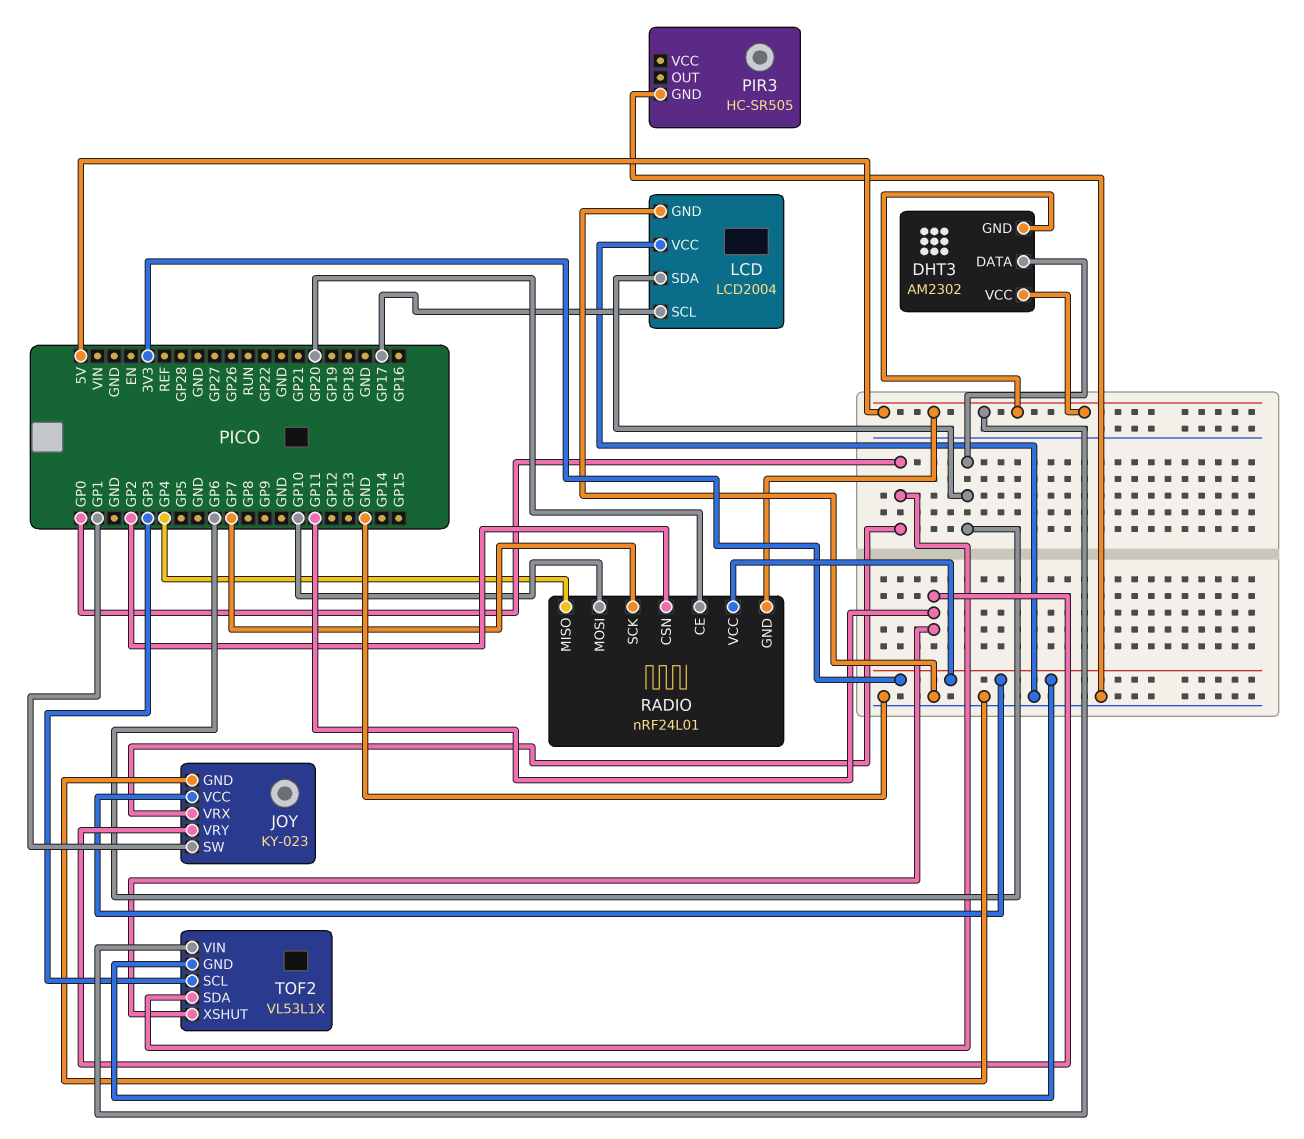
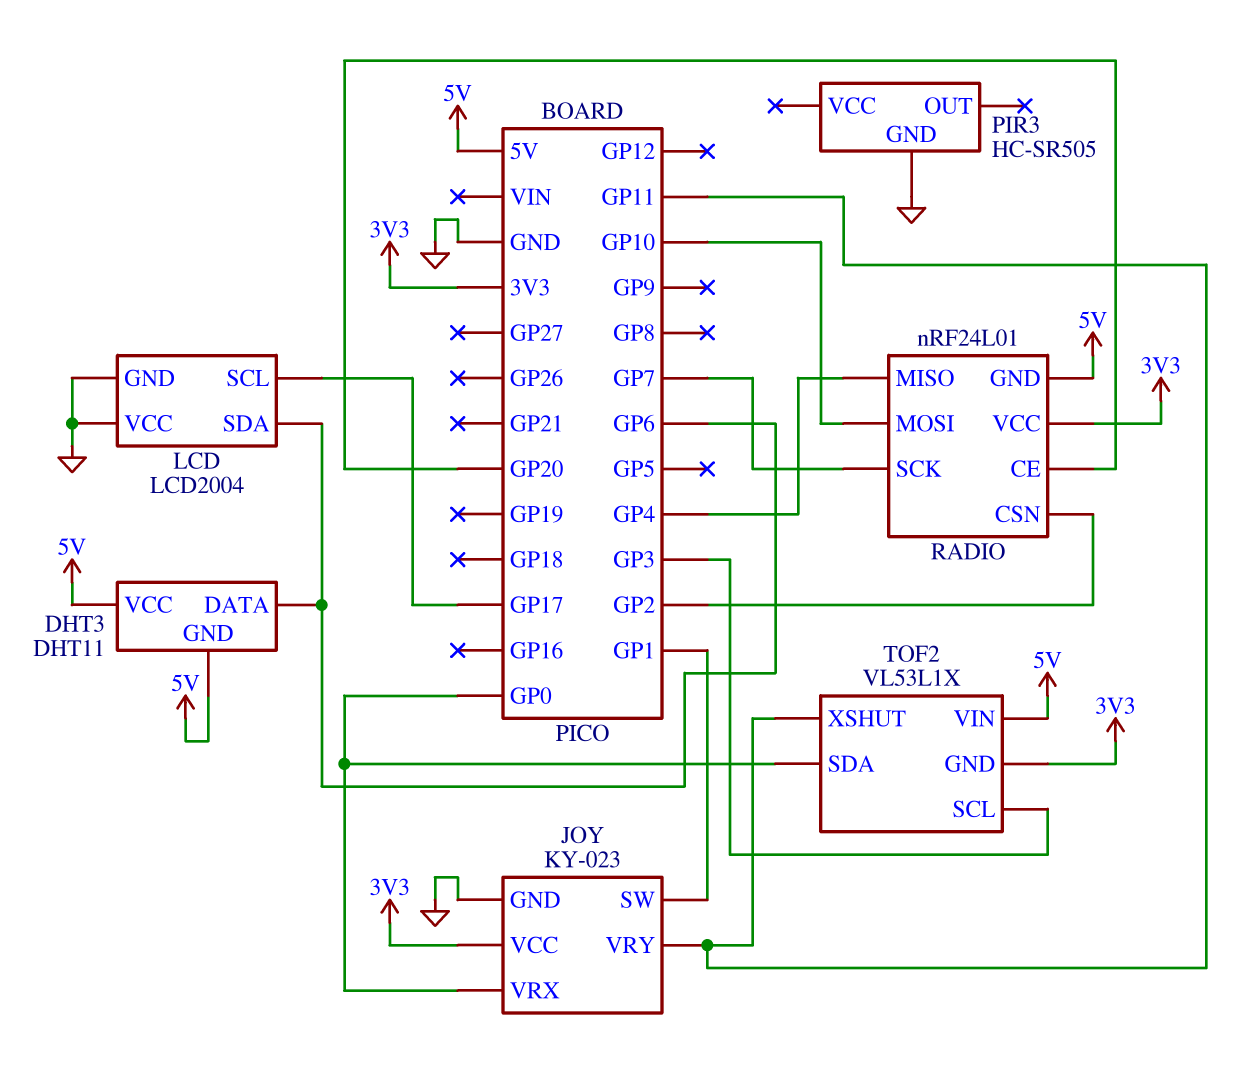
DHT3: AM2302 -> DHT11

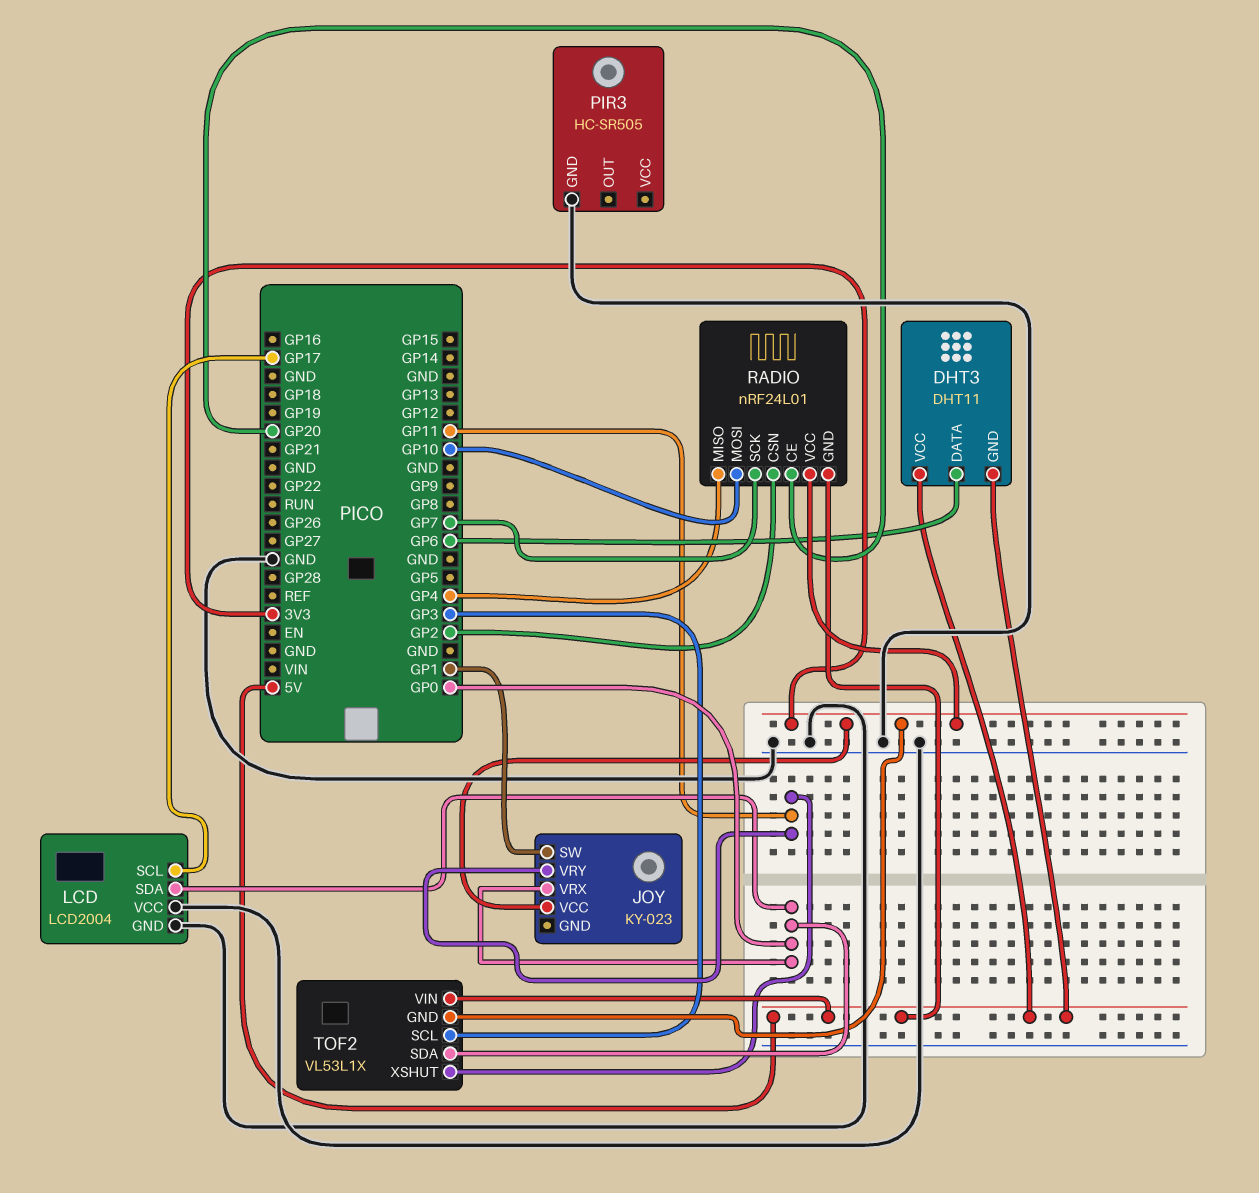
JOY pin GND: GND -> none
LCD pin SDA: GP6 -> GP0

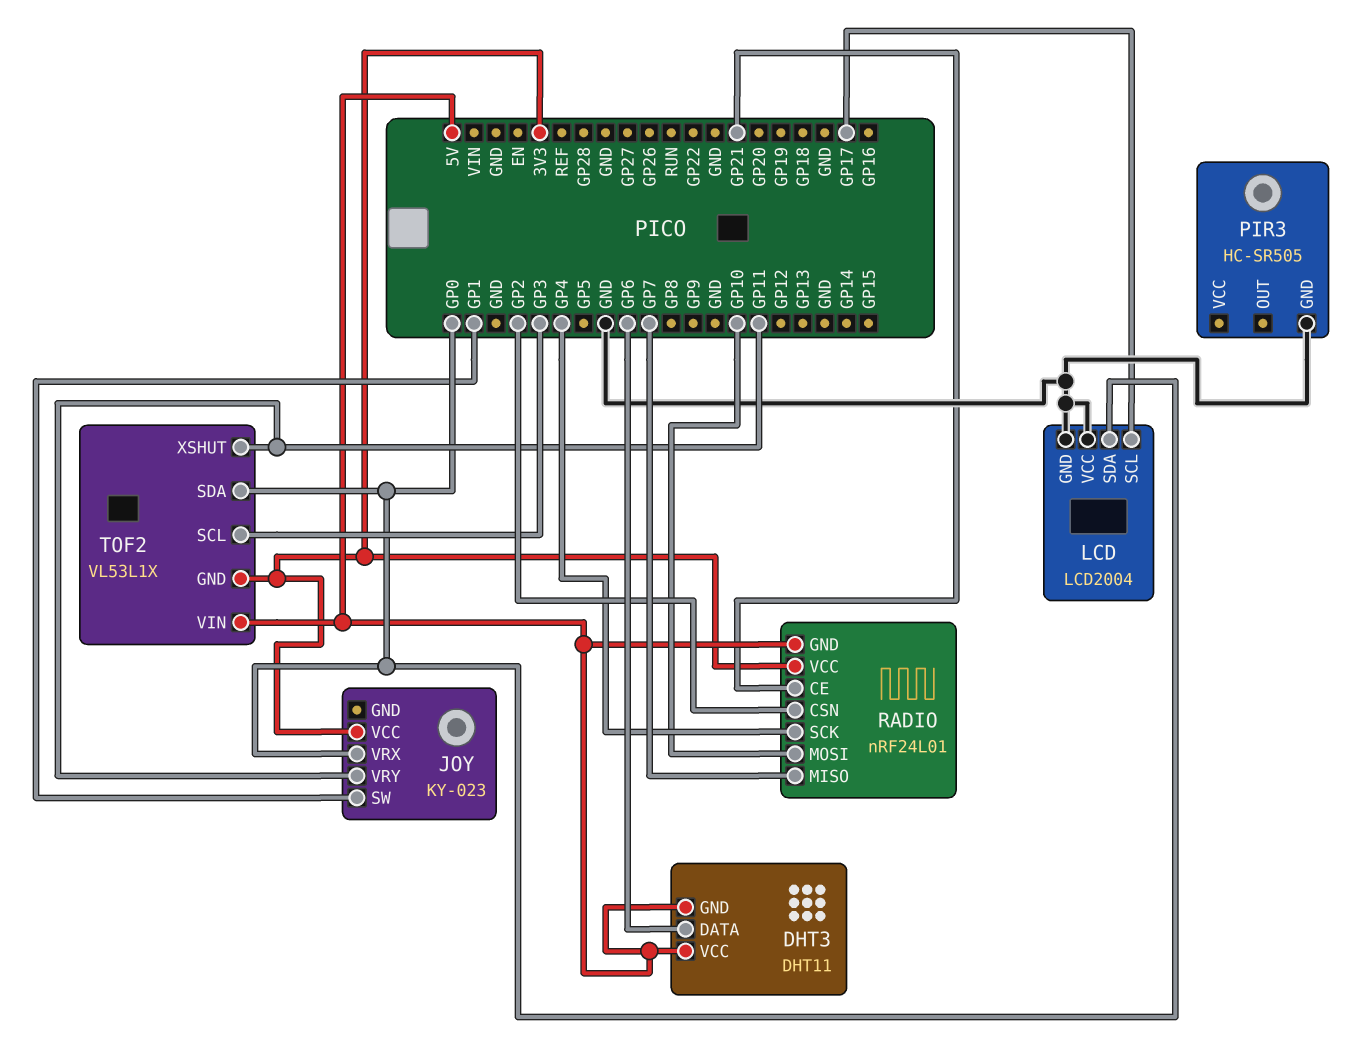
RADIO pin CE: GP20 -> GP21
RADIO pin MISO: GP4 -> GP7
RADIO pin SCK: GP7 -> GP4

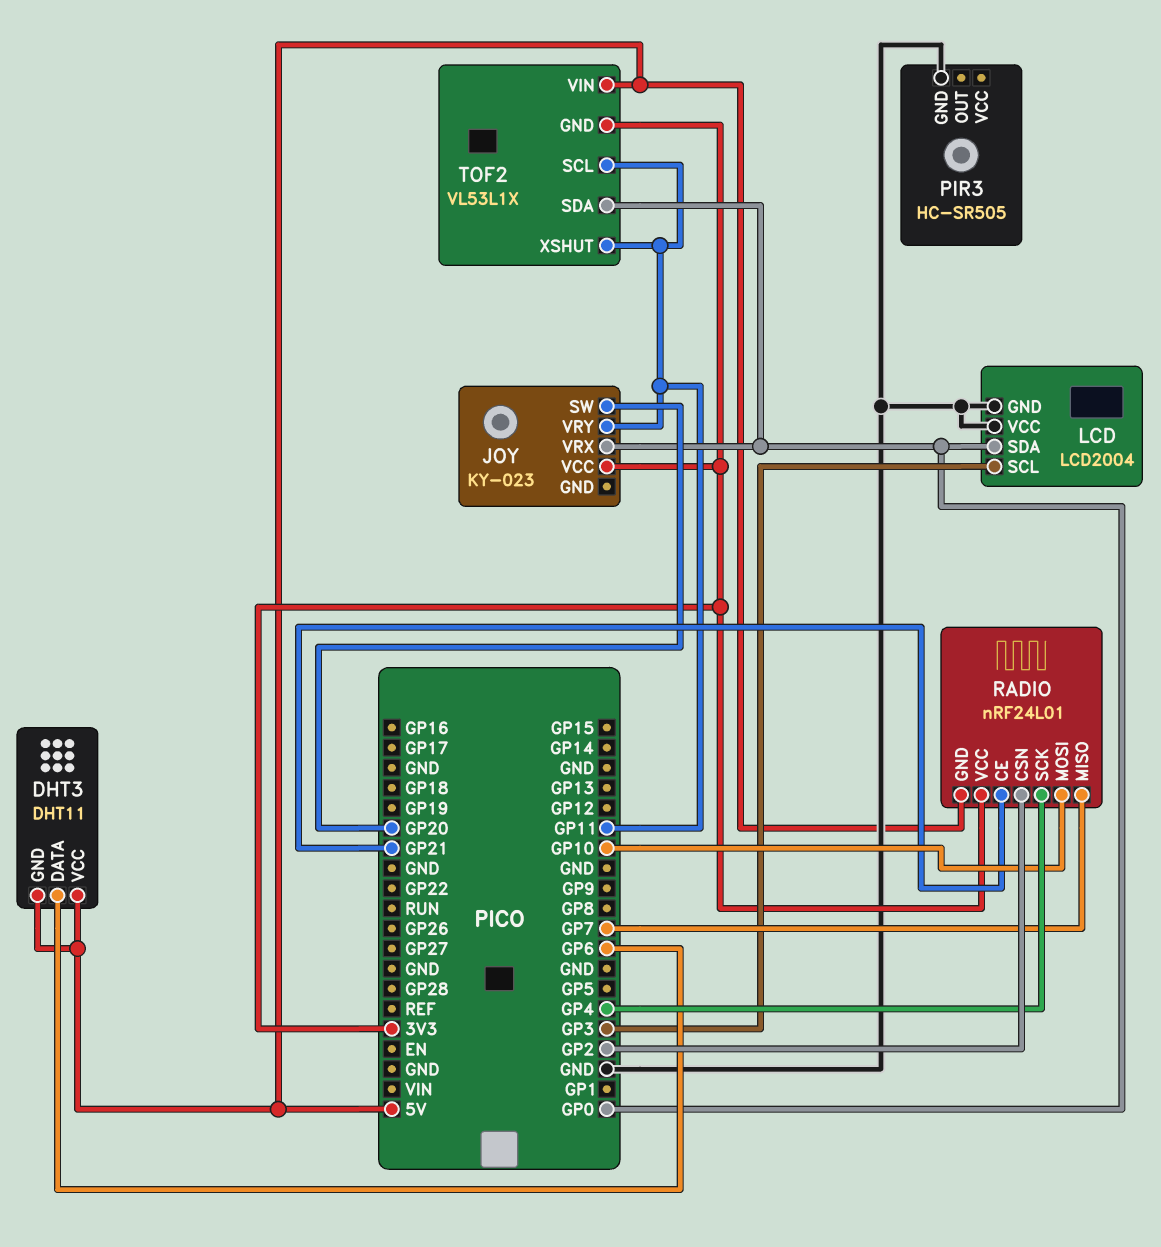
JOY pin SW: GP1 -> GP20
LCD pin SCL: GP17 -> GP3
TOF2 pin SCL: GP3 -> GP11

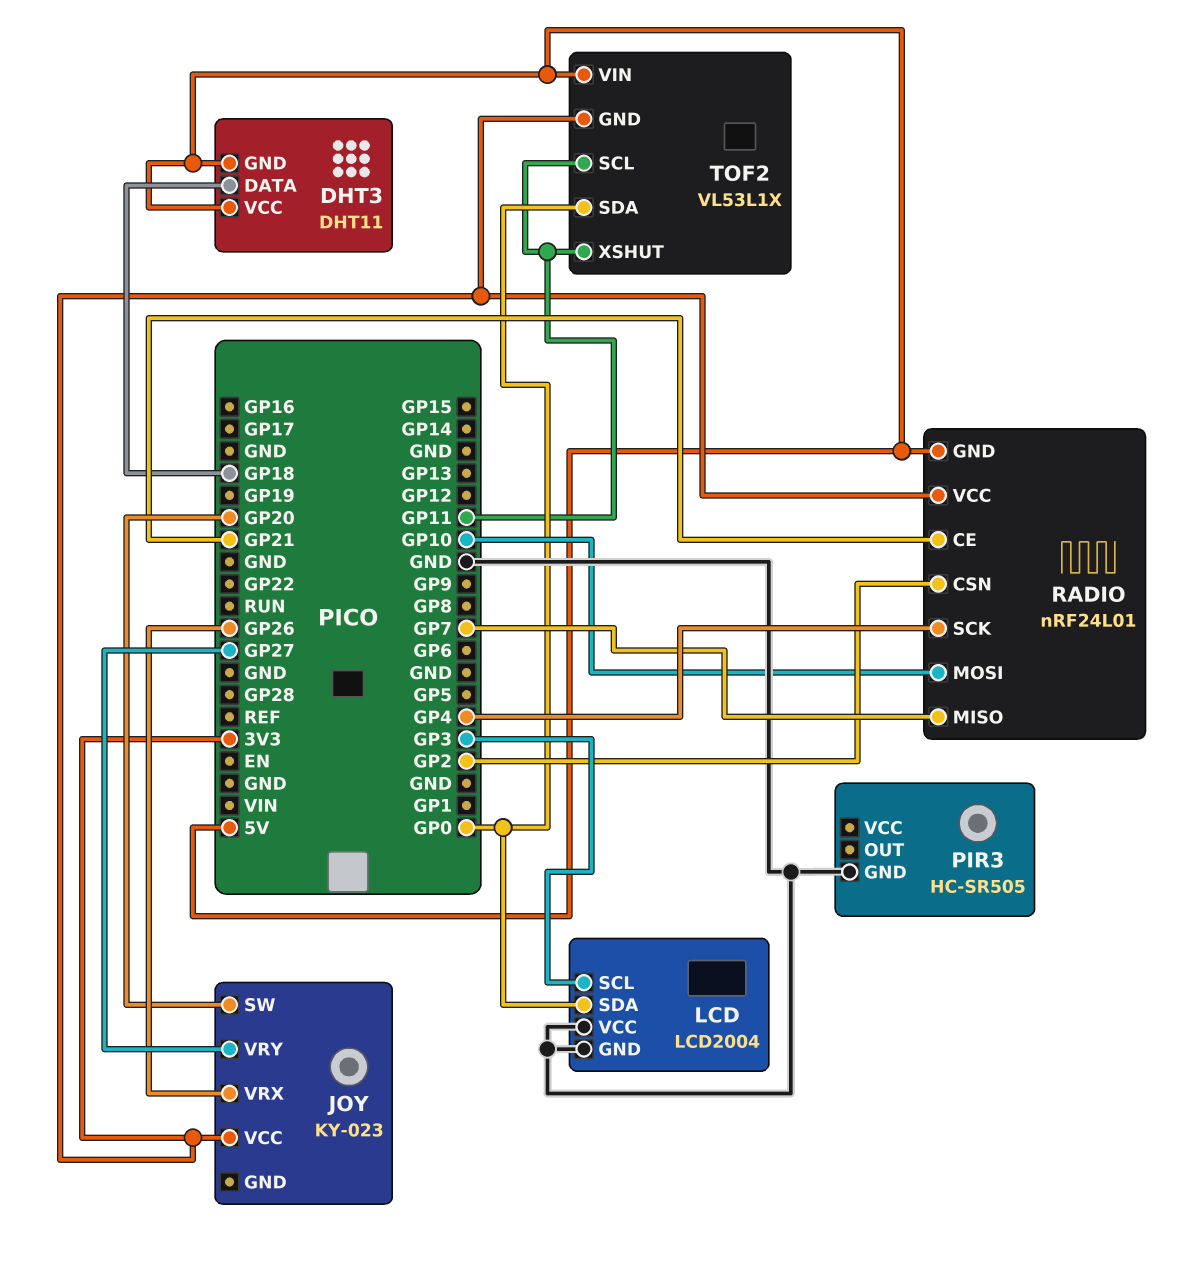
DHT3 pin DATA: GP6 -> GP18
JOY pin VRX: GP0 -> GP26
JOY pin VRY: GP11 -> GP27

